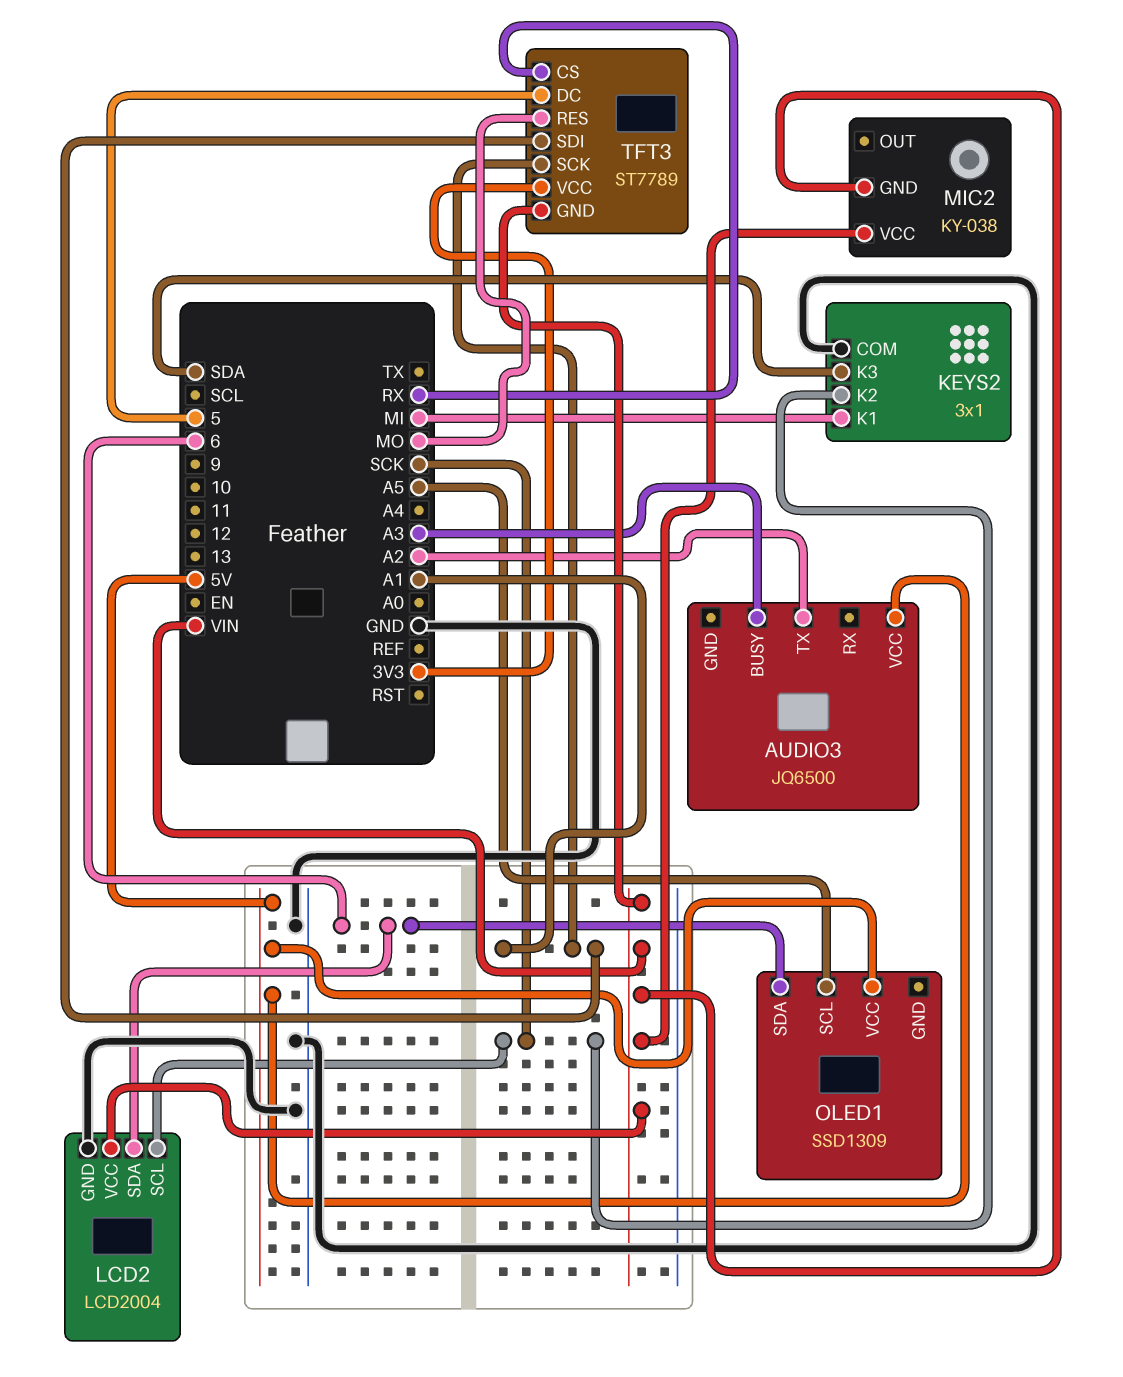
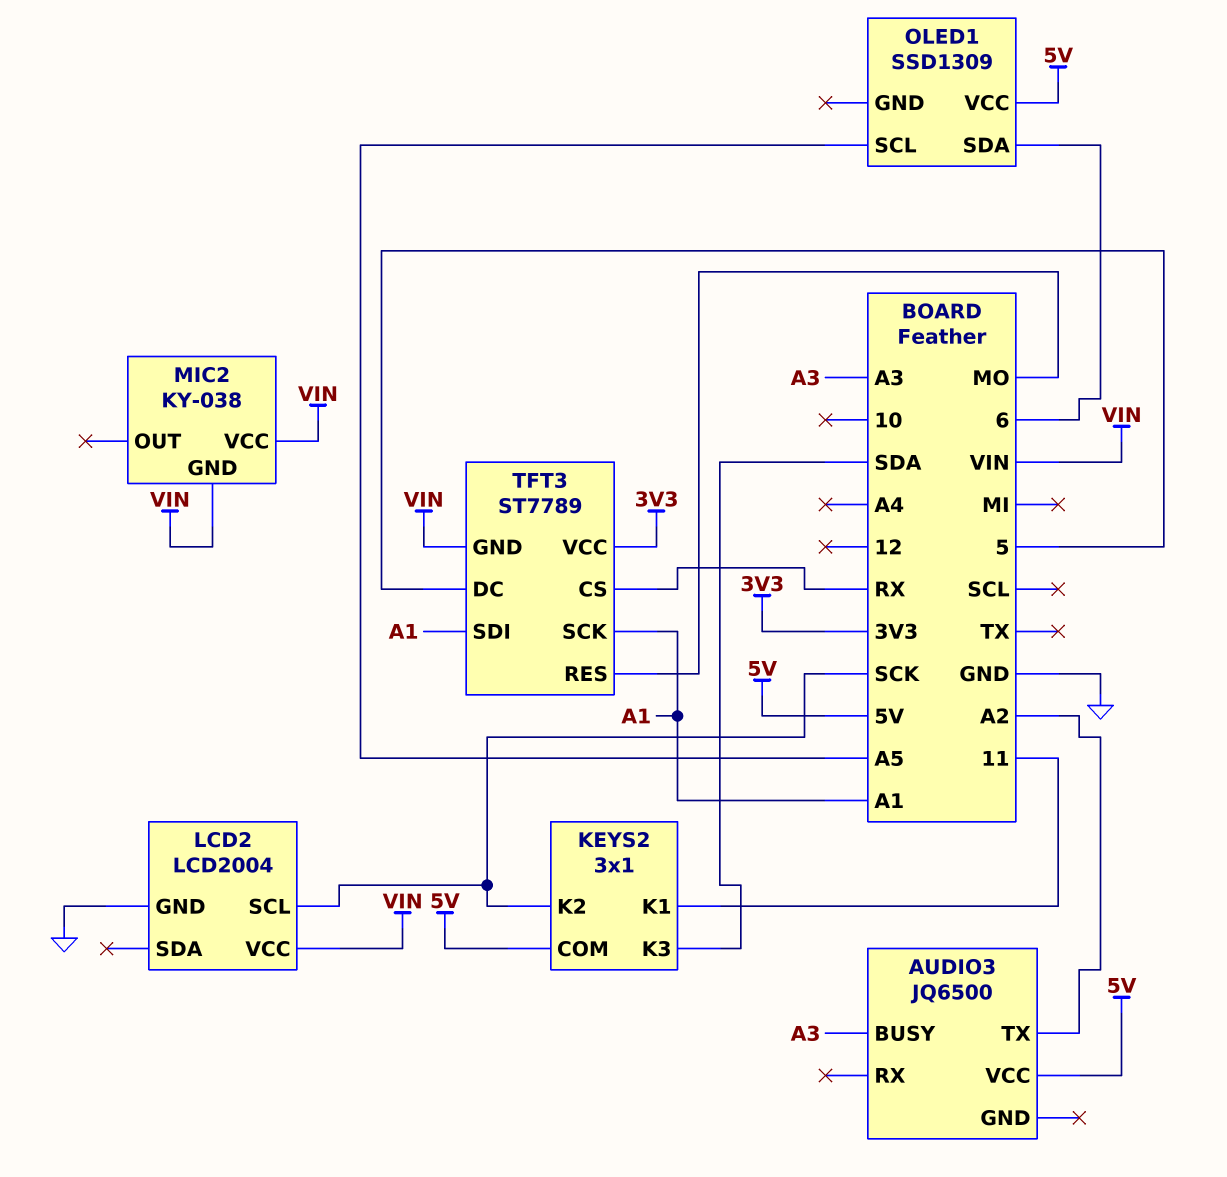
KEYS2 pin COM: GND -> 5V
KEYS2 pin K1: MI -> 11
LCD2 pin SDA: 6 -> none

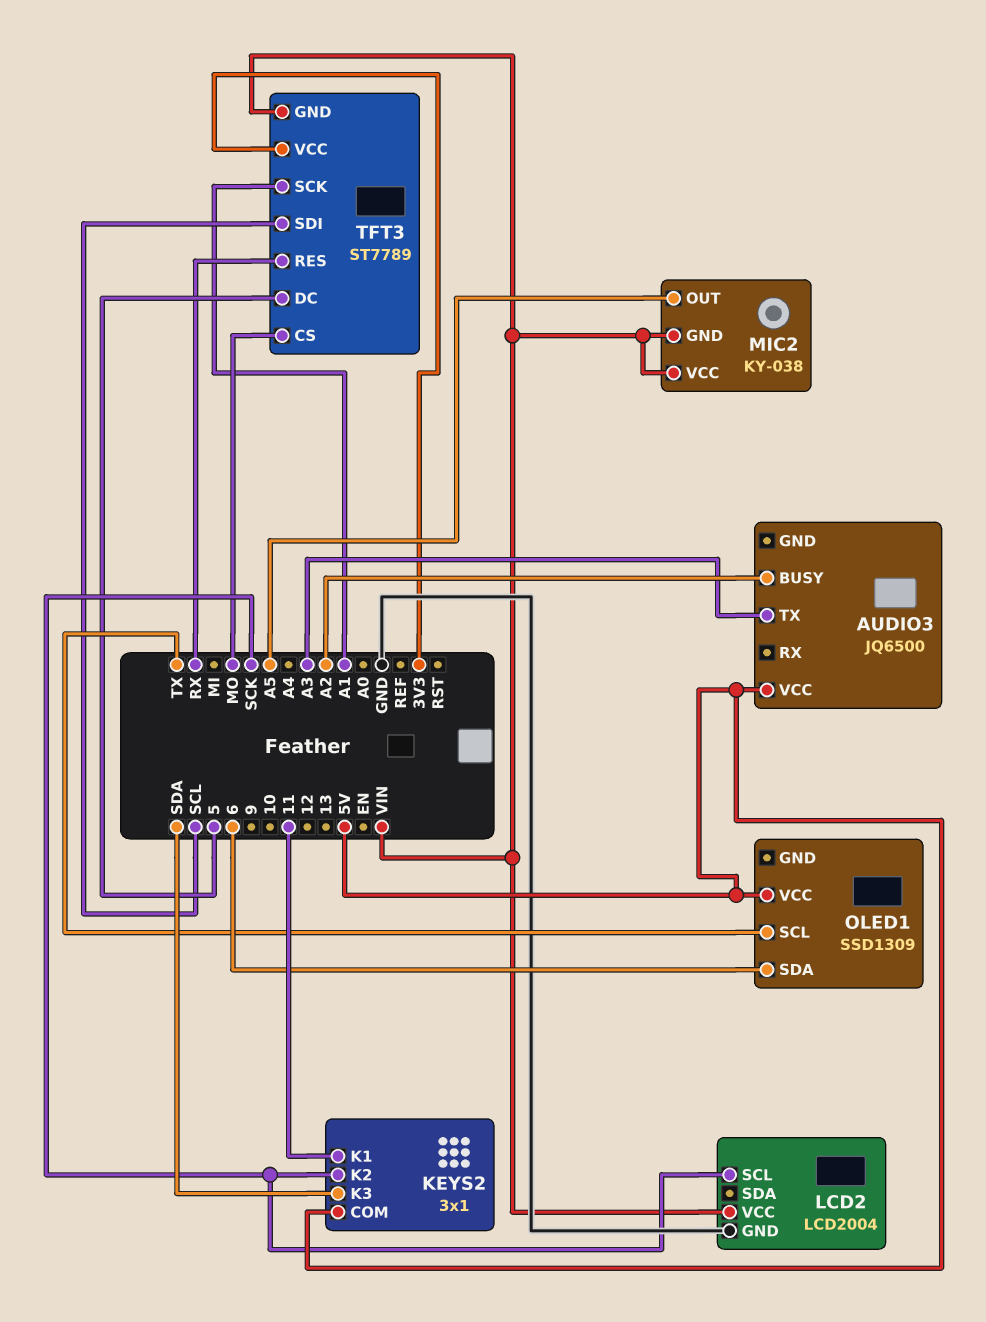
AUDIO3 pin BUSY: A3 -> A2
AUDIO3 pin TX: A2 -> A3
MIC2 pin OUT: none -> A5
OLED1 pin SCL: A5 -> TX
TFT3 pin CS: RX -> MO
TFT3 pin RES: MO -> RX
TFT3 pin SDI: A1 -> SCL

